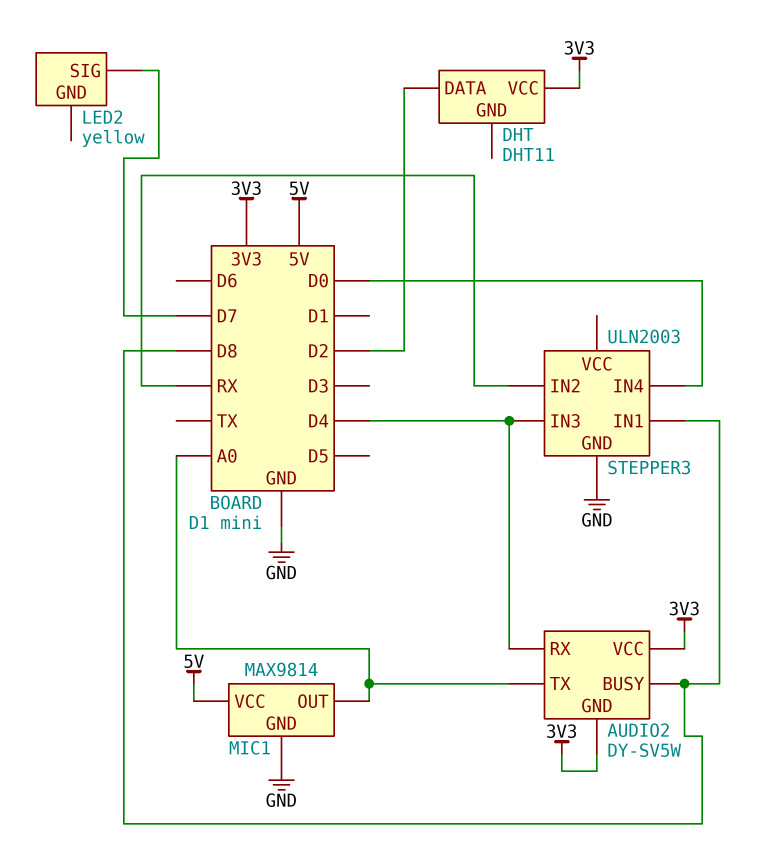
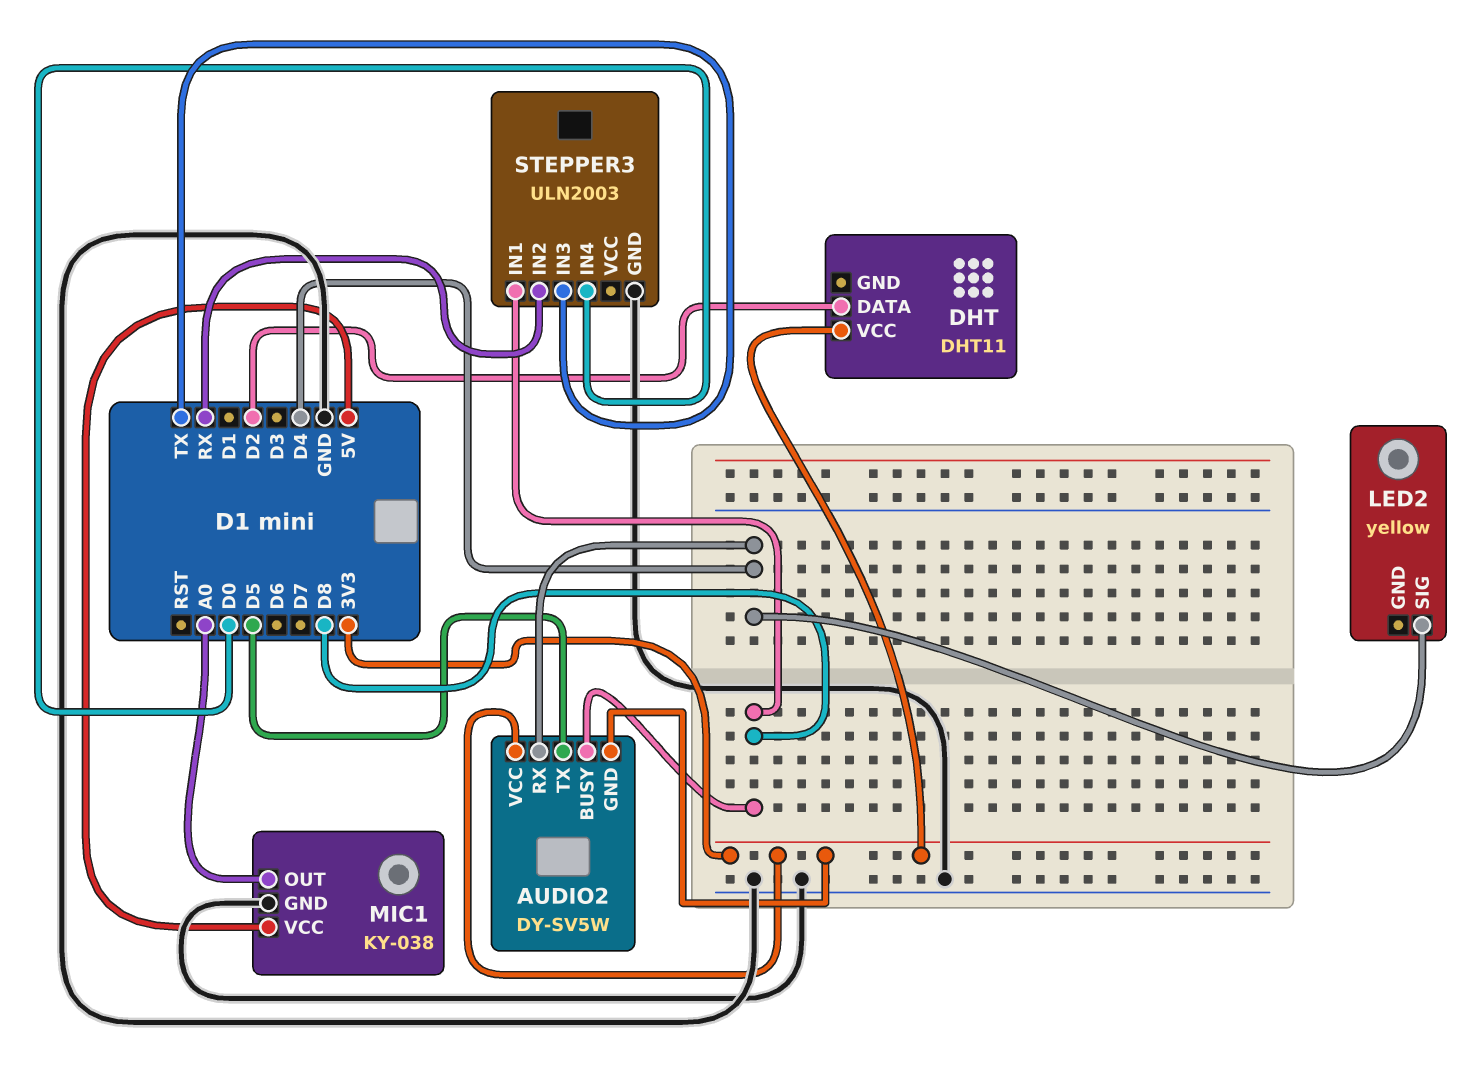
AUDIO2 pin TX: A0 -> D5
LED2 pin SIG: D7 -> D4
MIC1: MAX9814 -> KY-038
STEPPER3 pin IN3: D4 -> TX

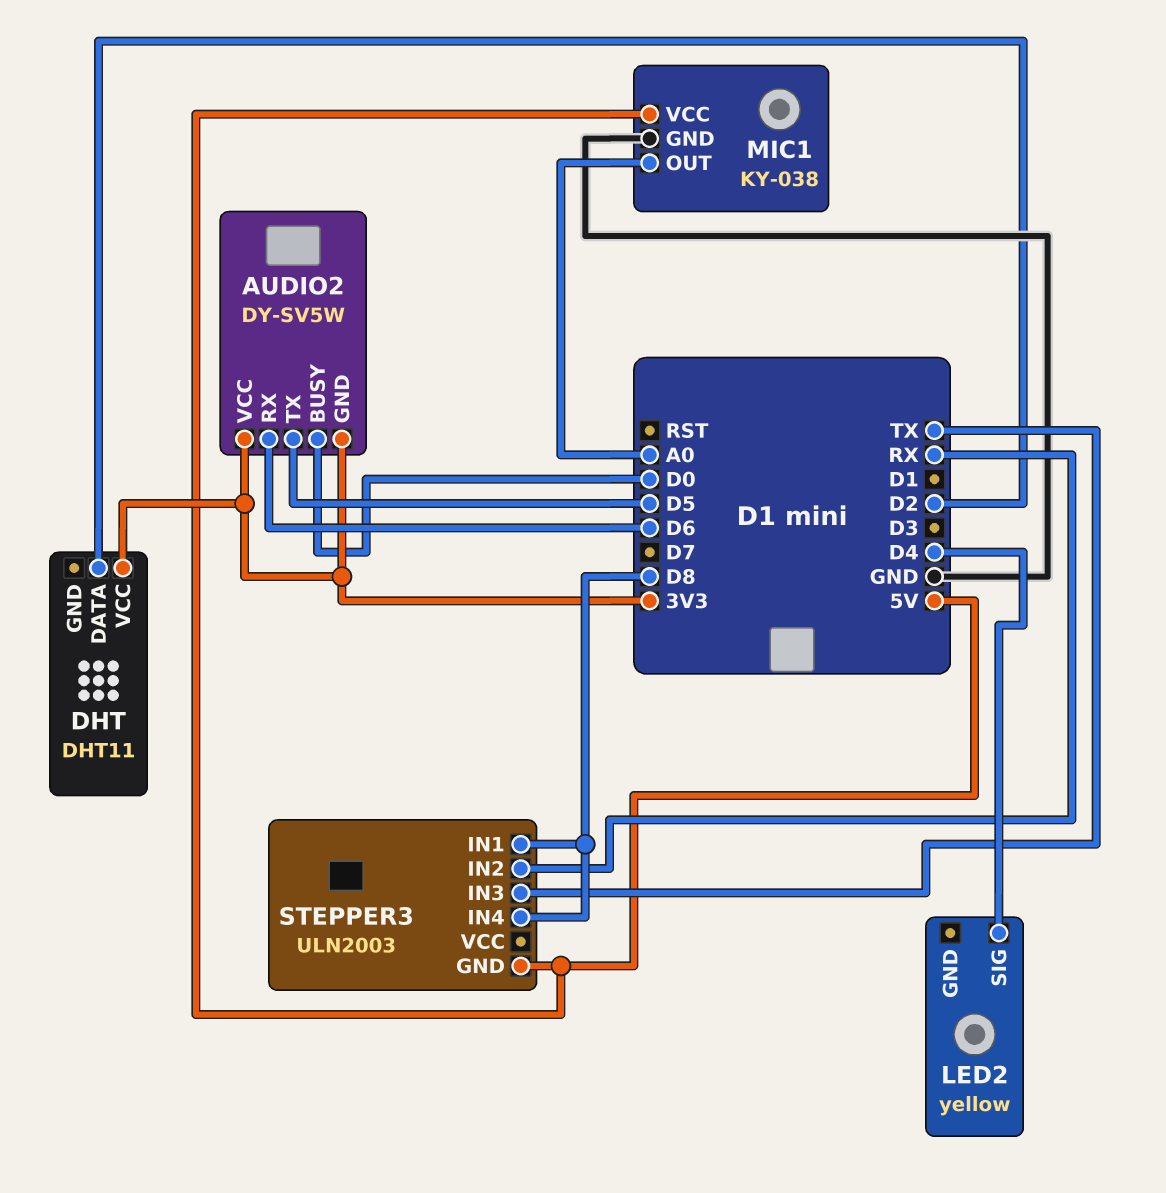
AUDIO2 pin BUSY: D8 -> D0
AUDIO2 pin RX: D4 -> D6
STEPPER3 pin GND: GND -> 5V
STEPPER3 pin IN4: D0 -> D8

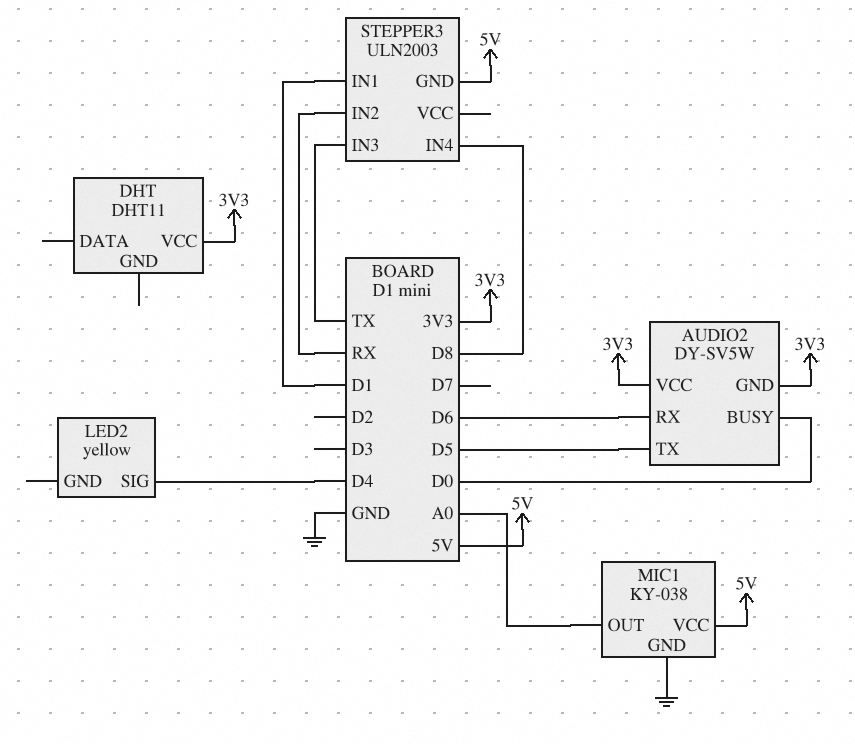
DHT pin DATA: D2 -> none
STEPPER3 pin IN1: D8 -> D1

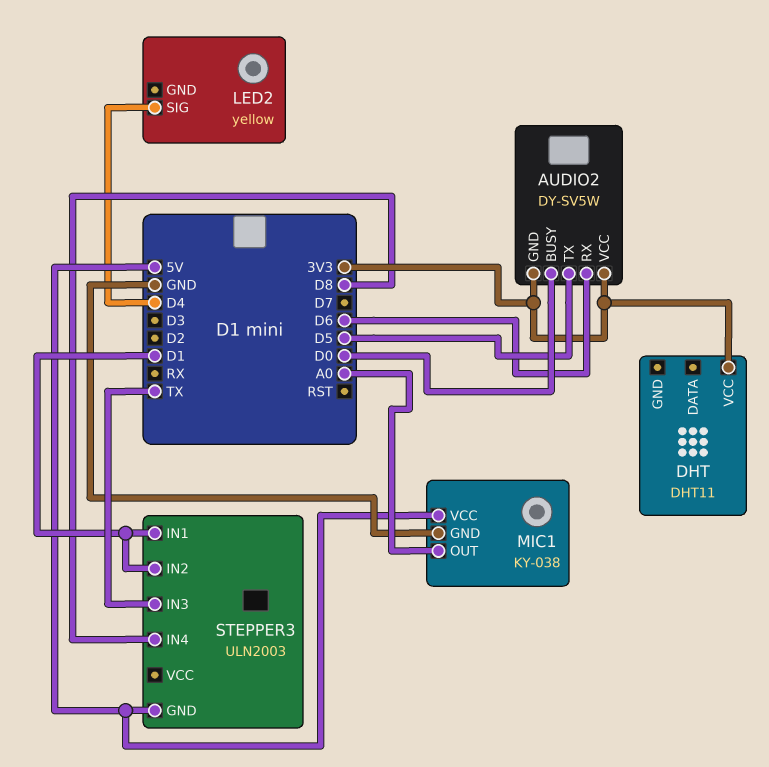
STEPPER3 pin IN2: RX -> D1

